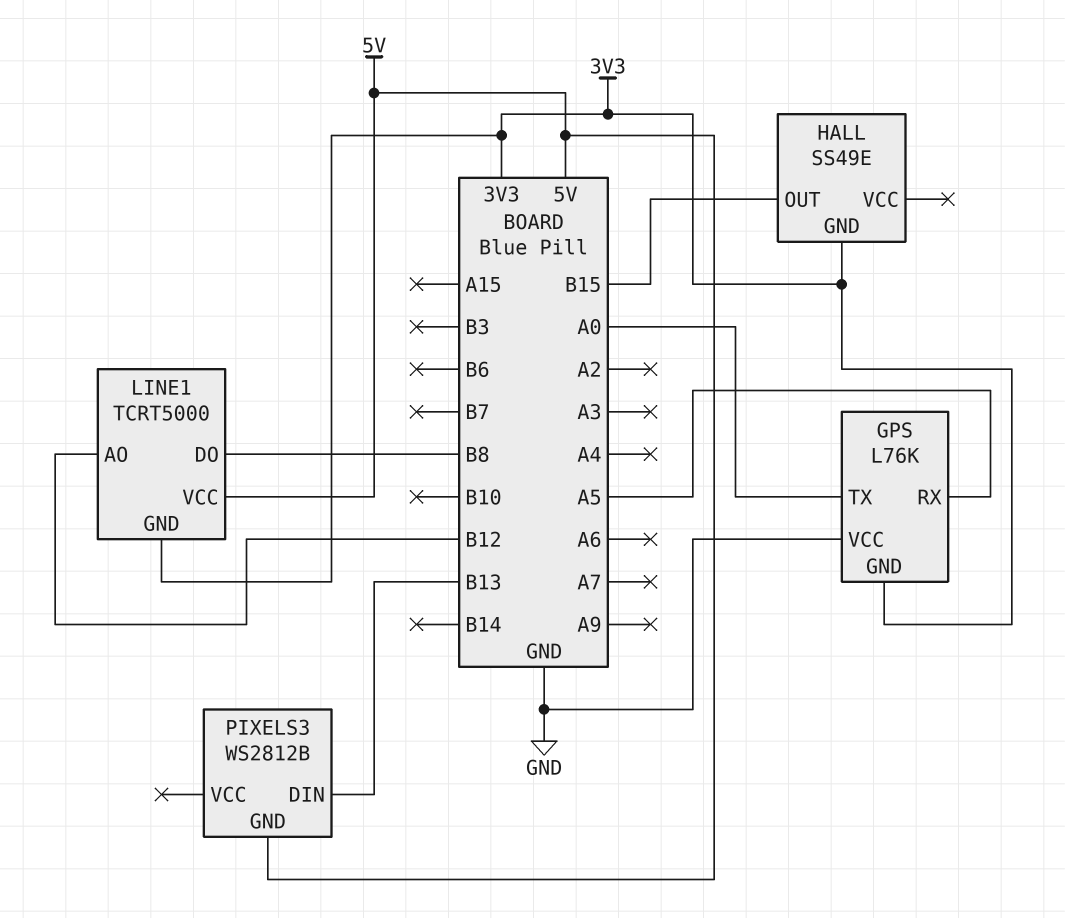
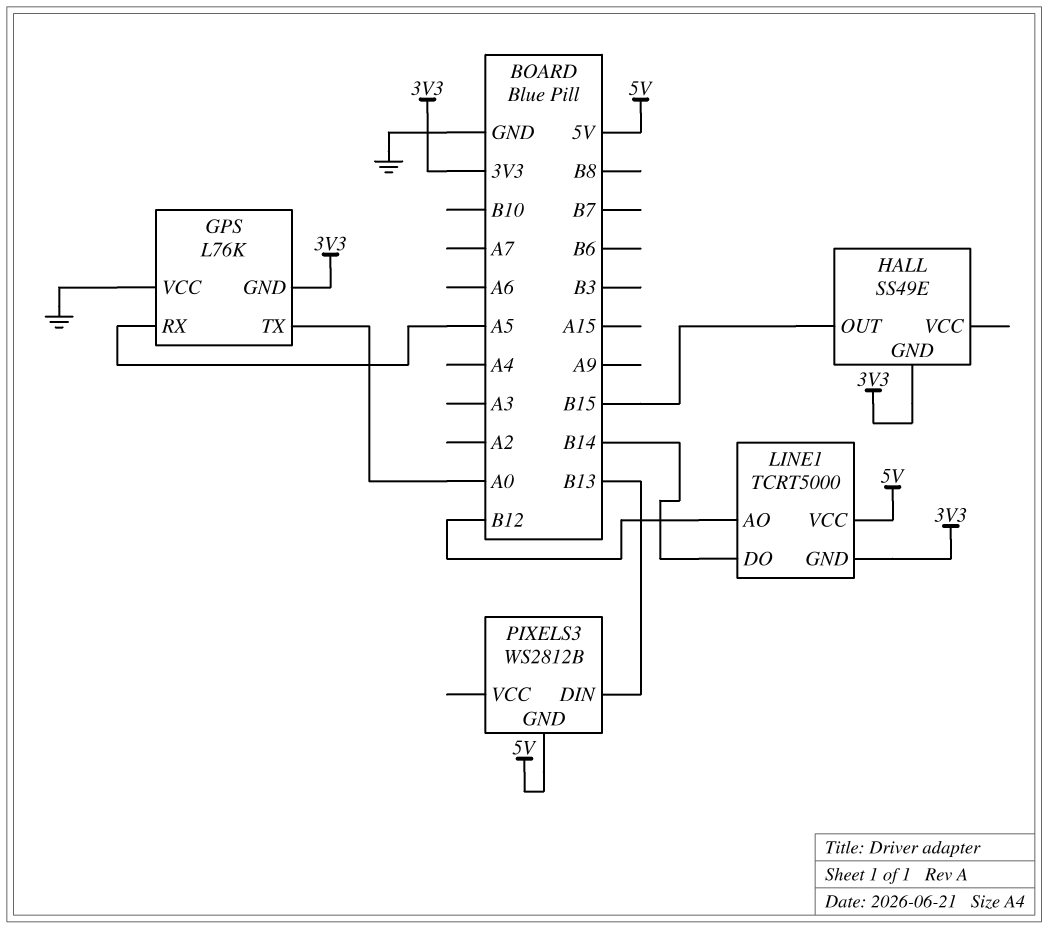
LINE1 pin DO: B8 -> B14

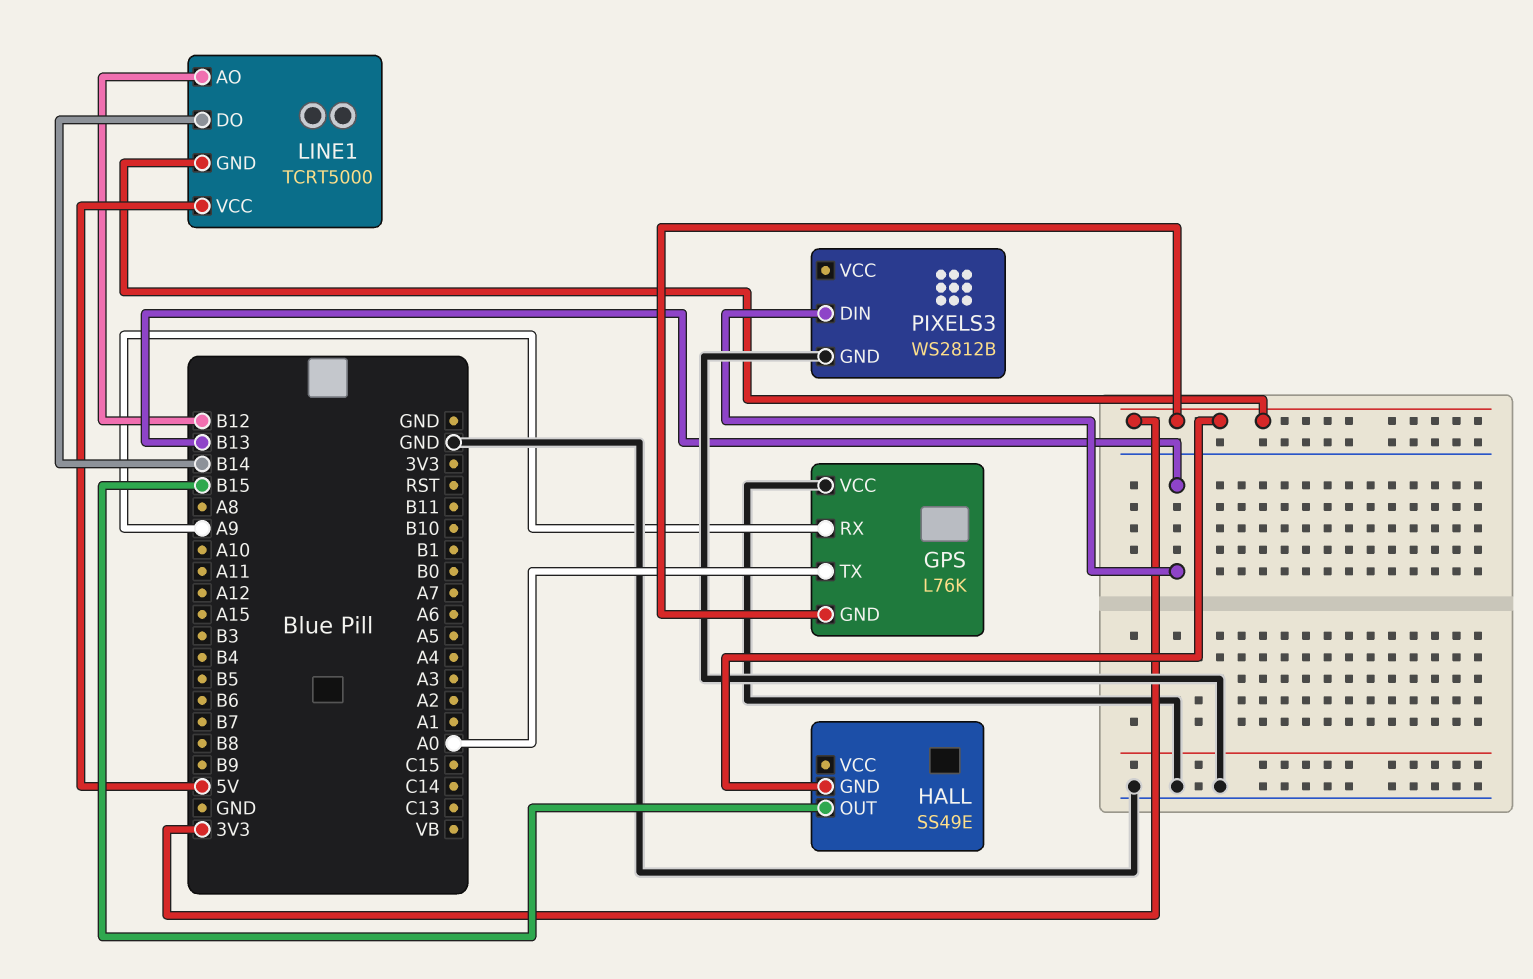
GPS pin RX: A5 -> A9
PIXELS3 pin GND: 5V -> GND

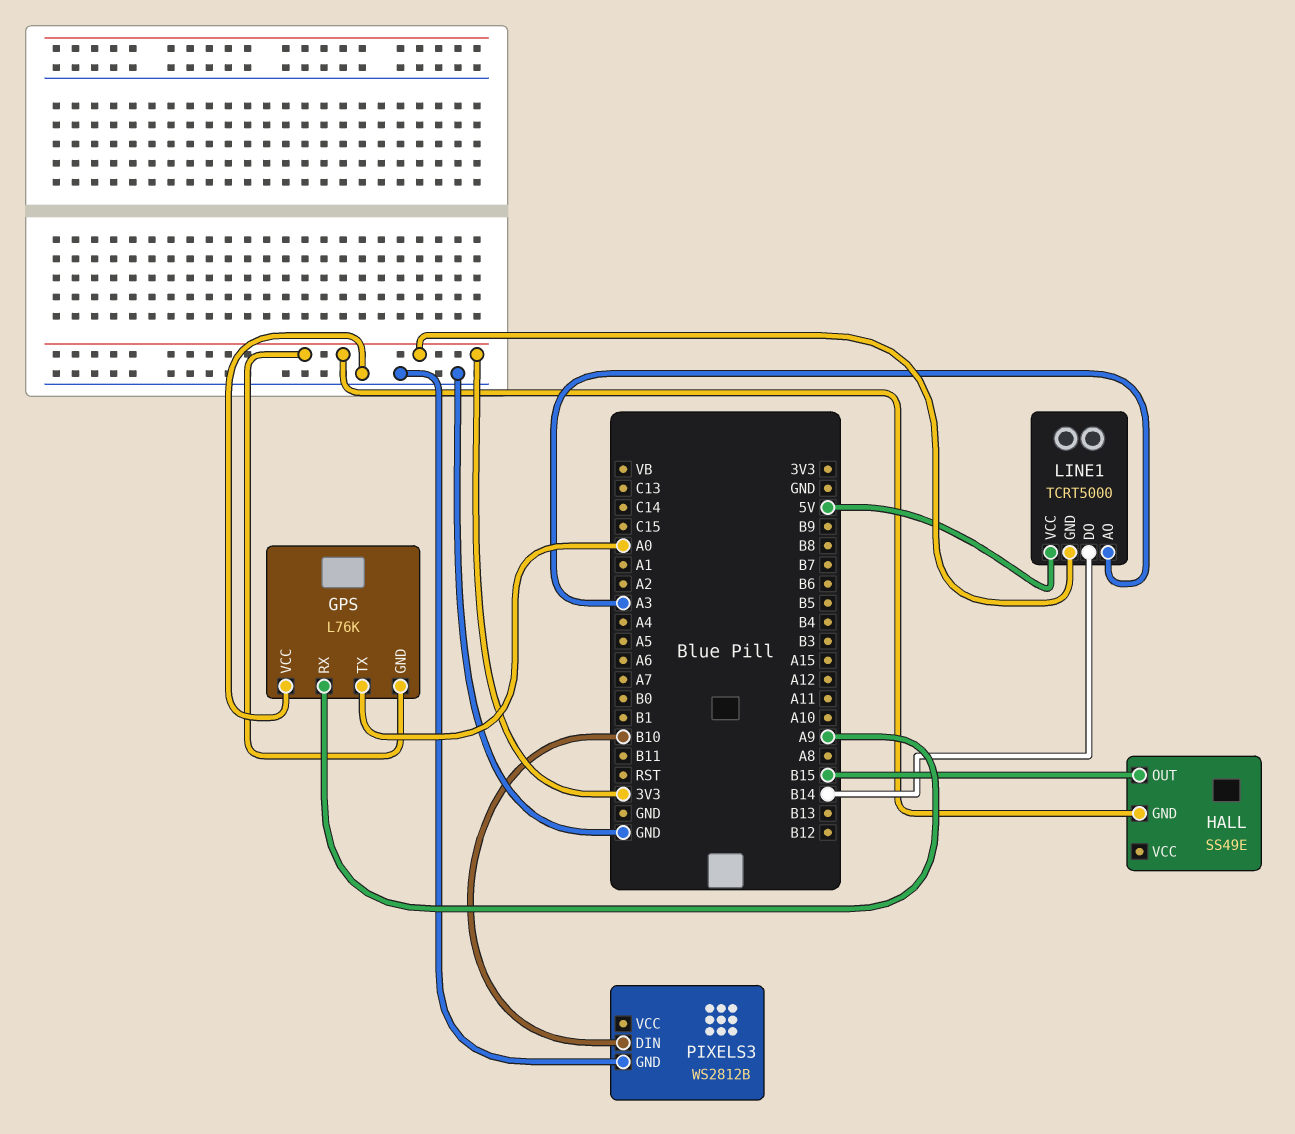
LINE1 pin AO: B12 -> A3
PIXELS3 pin DIN: B13 -> B10

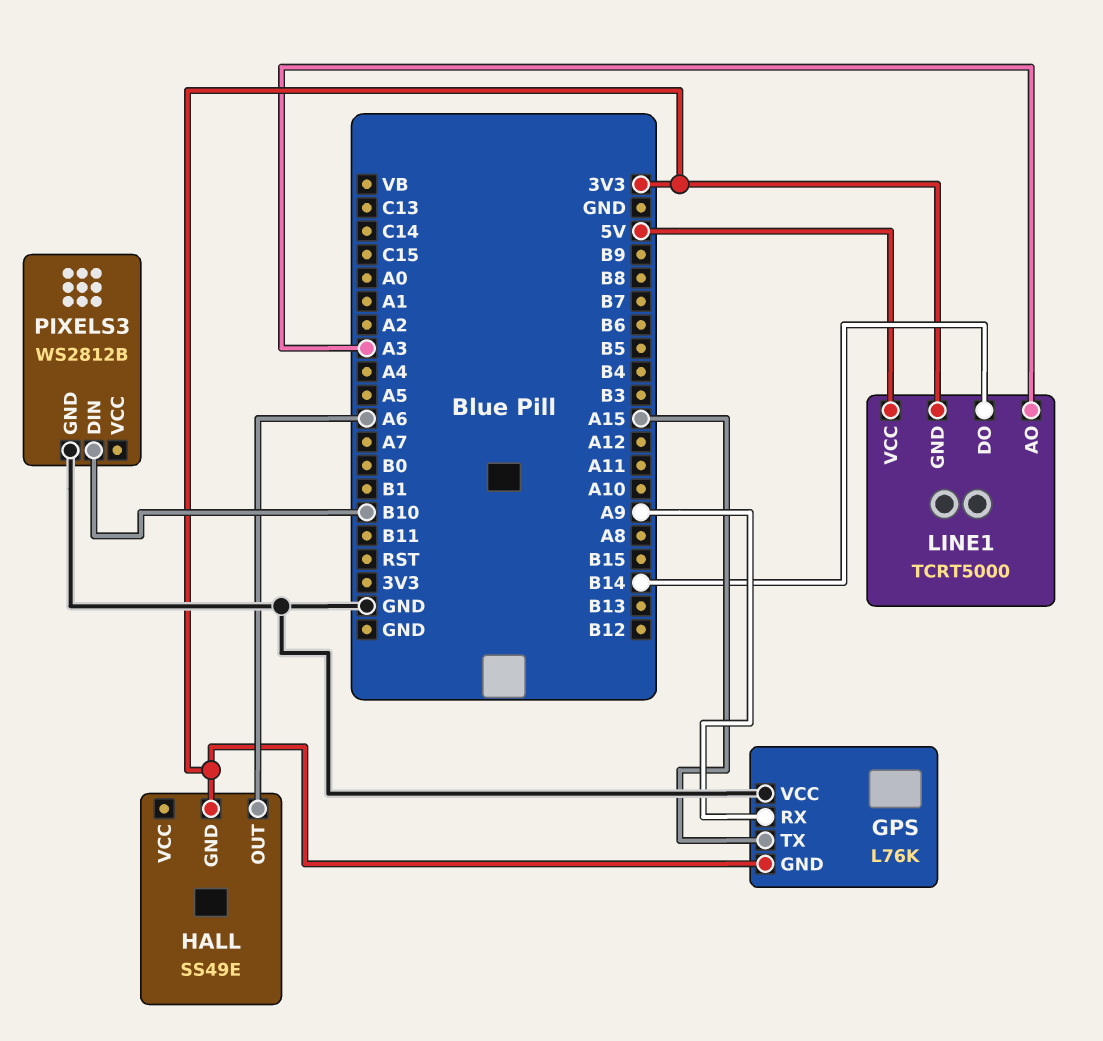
GPS pin TX: A0 -> A15
HALL pin OUT: B15 -> A6

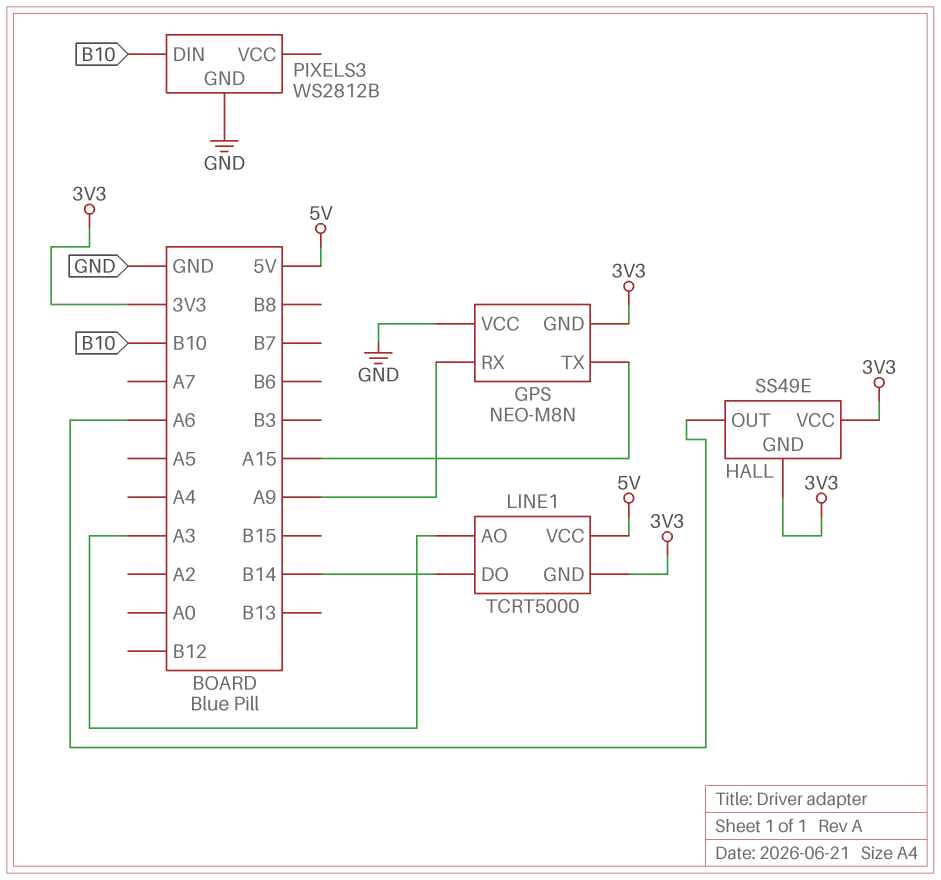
GPS: L76K -> NEO-M8N
HALL pin VCC: none -> 3V3

